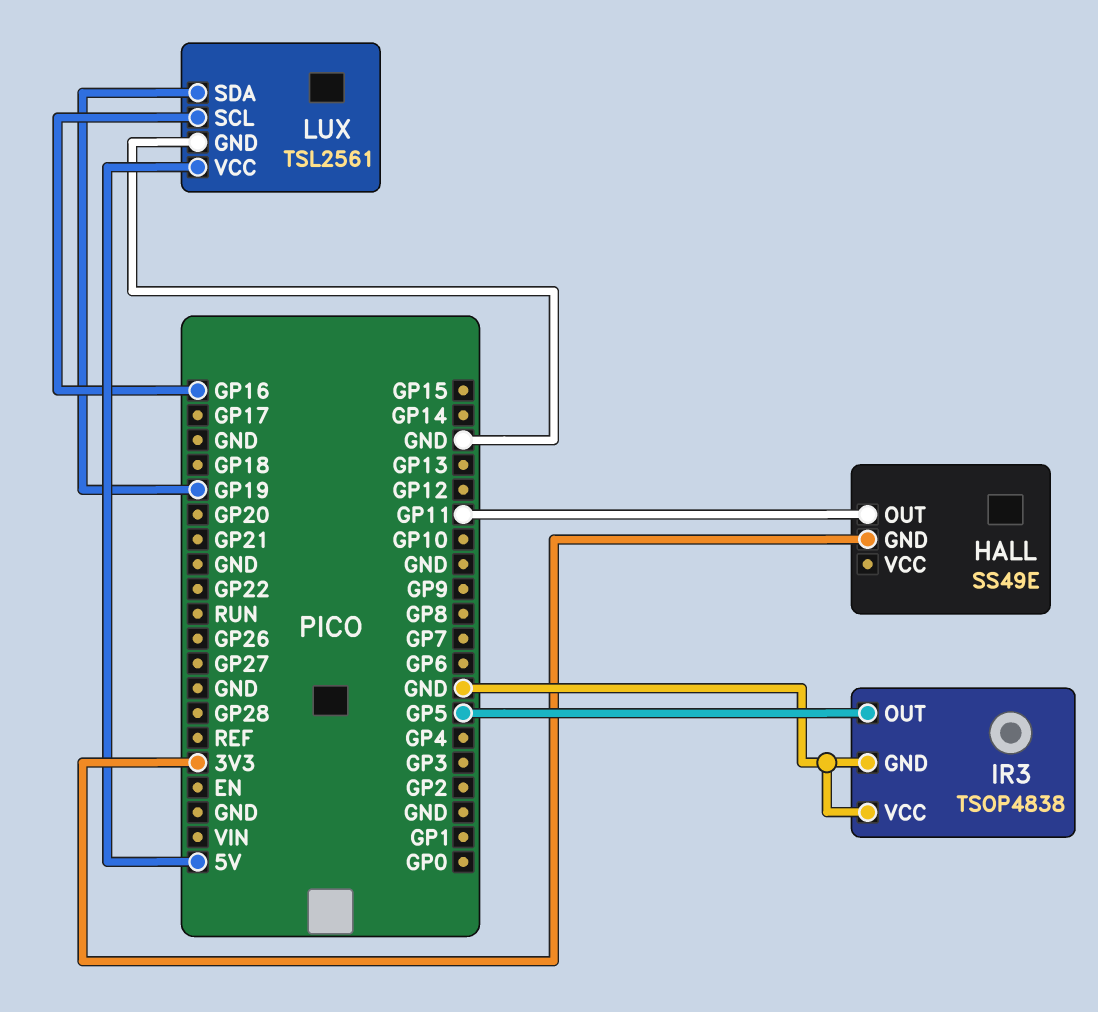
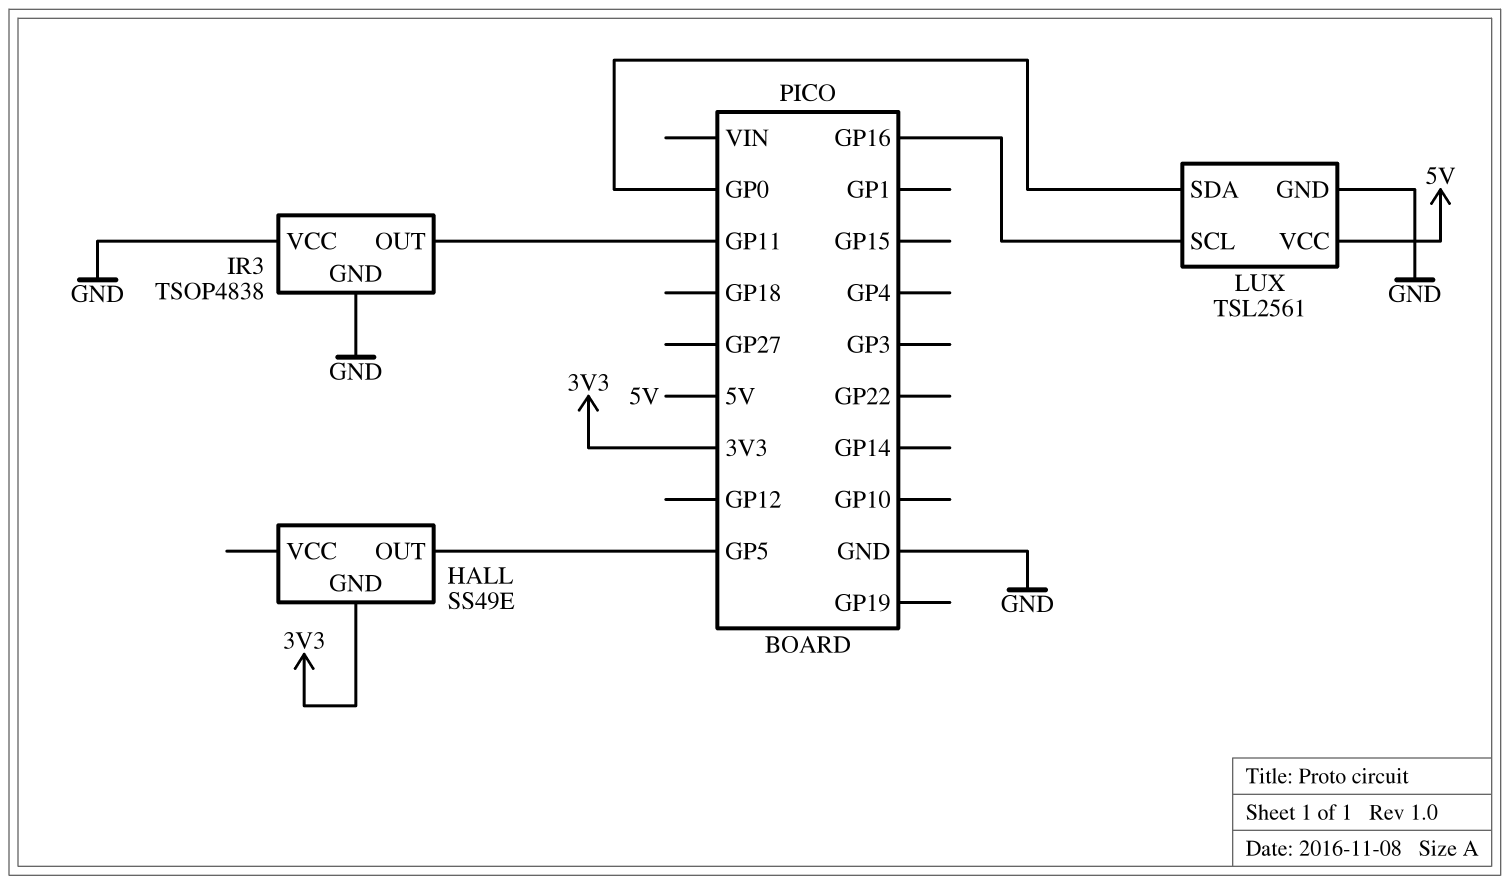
HALL pin OUT: GP11 -> GP5
IR3 pin OUT: GP5 -> GP11
LUX pin SDA: GP19 -> GP0

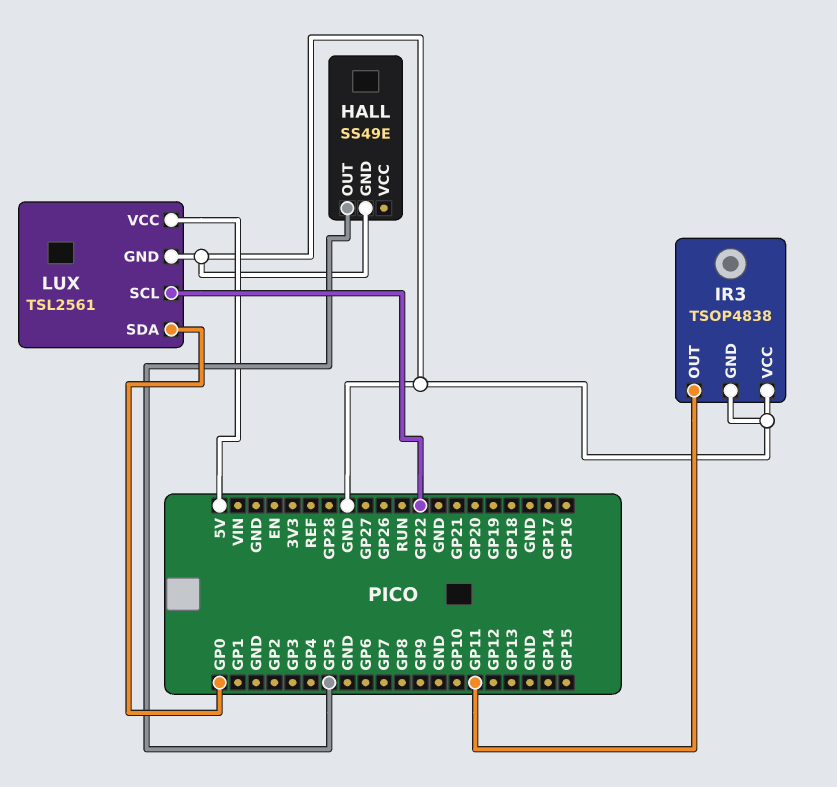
HALL pin GND: 3V3 -> GND
LUX pin SCL: GP16 -> GP22

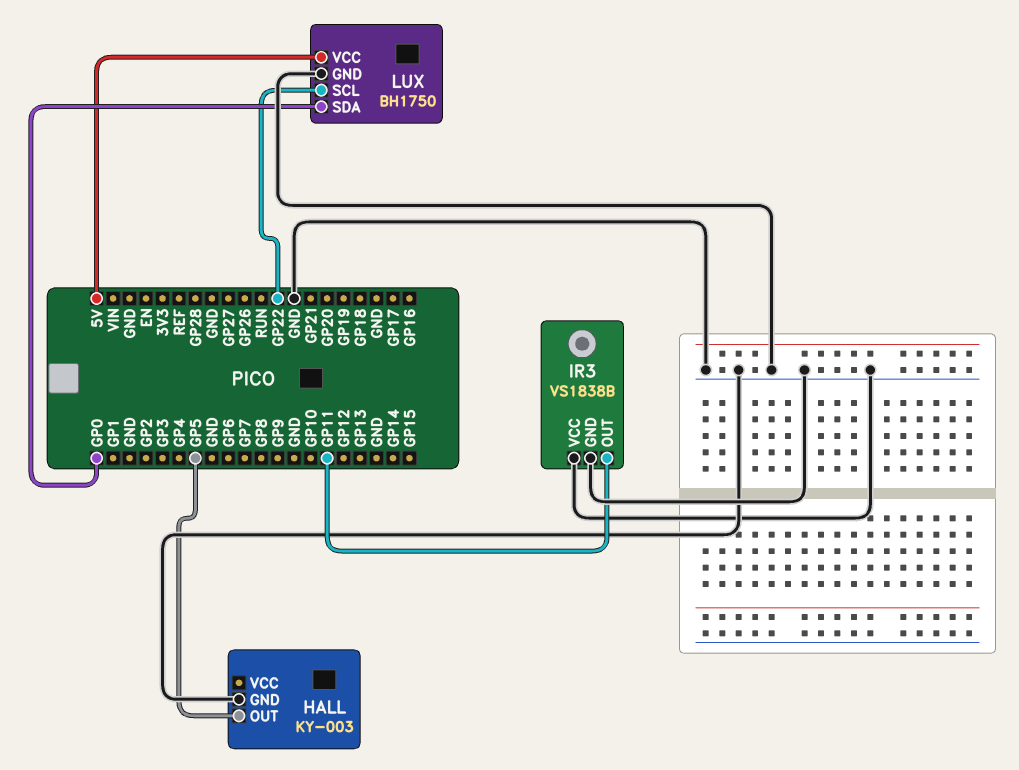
HALL: SS49E -> KY-003
IR3: TSOP4838 -> VS1838B
LUX: TSL2561 -> BH1750

